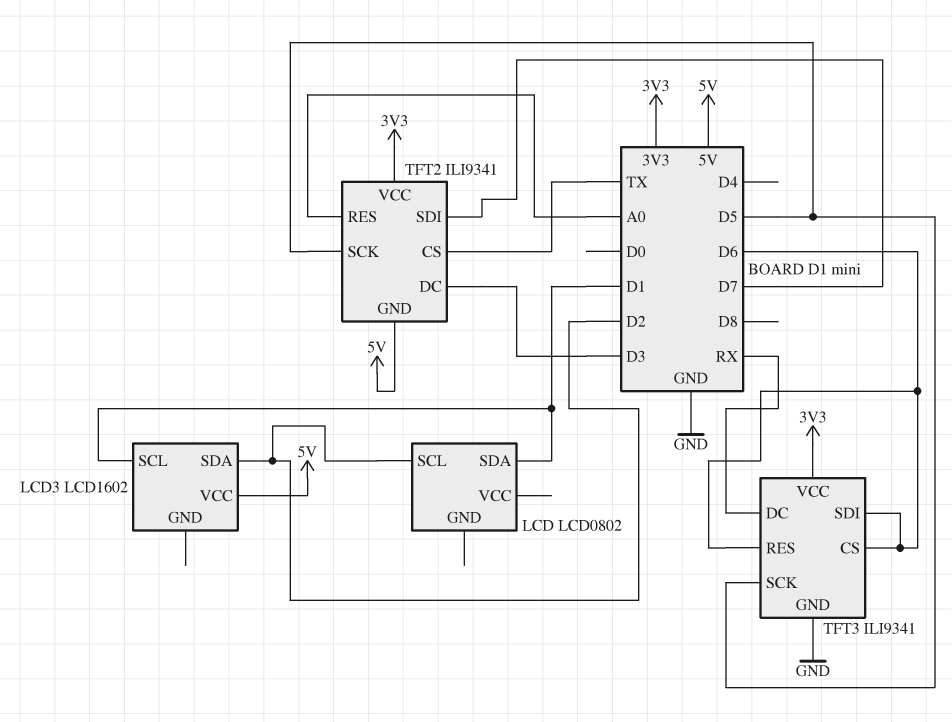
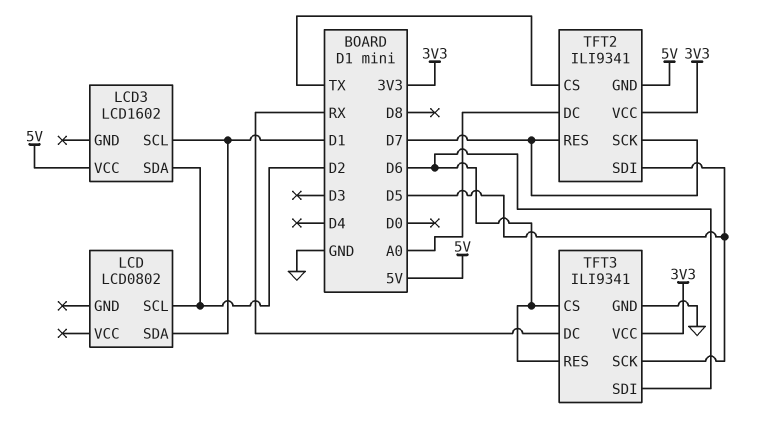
TFT2 pin DC: D3 -> A0
TFT2 pin RES: A0 -> D7
TFT2 pin SCK: D5 -> D7
TFT2 pin SDI: D7 -> D5

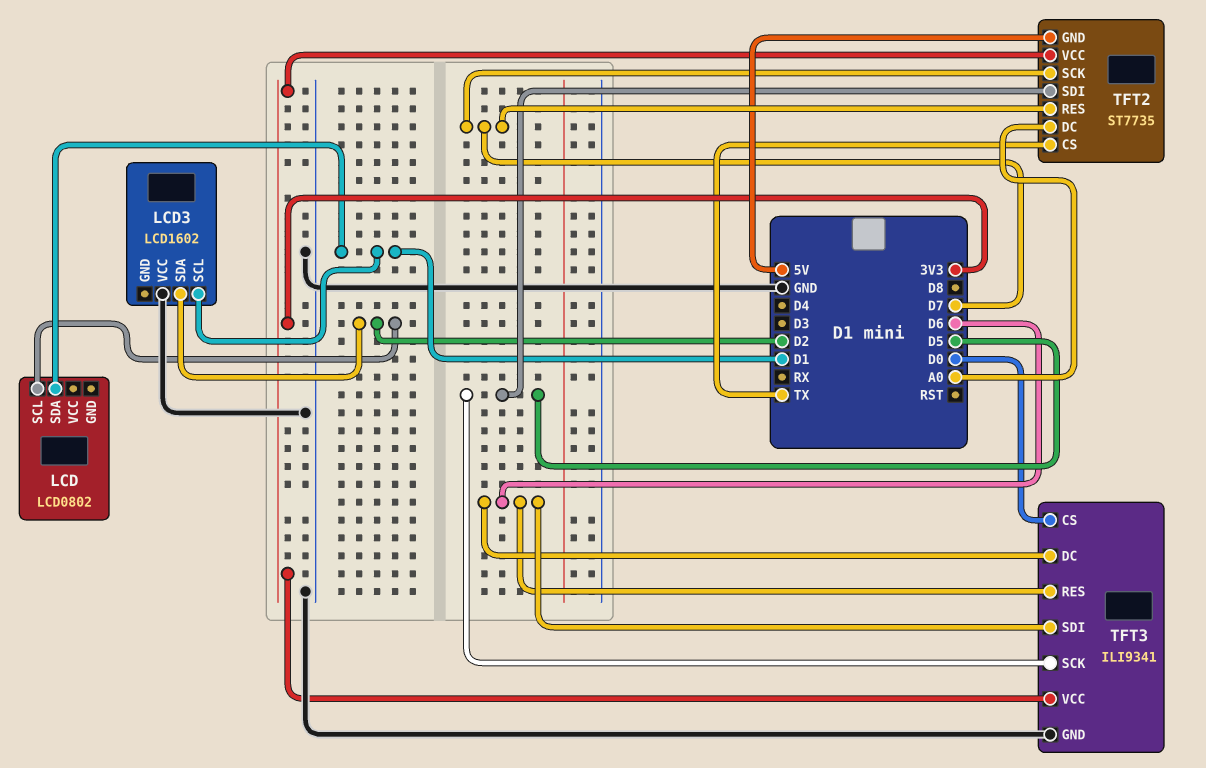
LCD3 pin VCC: 5V -> GND
TFT2: ILI9341 -> ST7735
TFT3 pin CS: D6 -> D0
TFT3 pin DC: RX -> D6

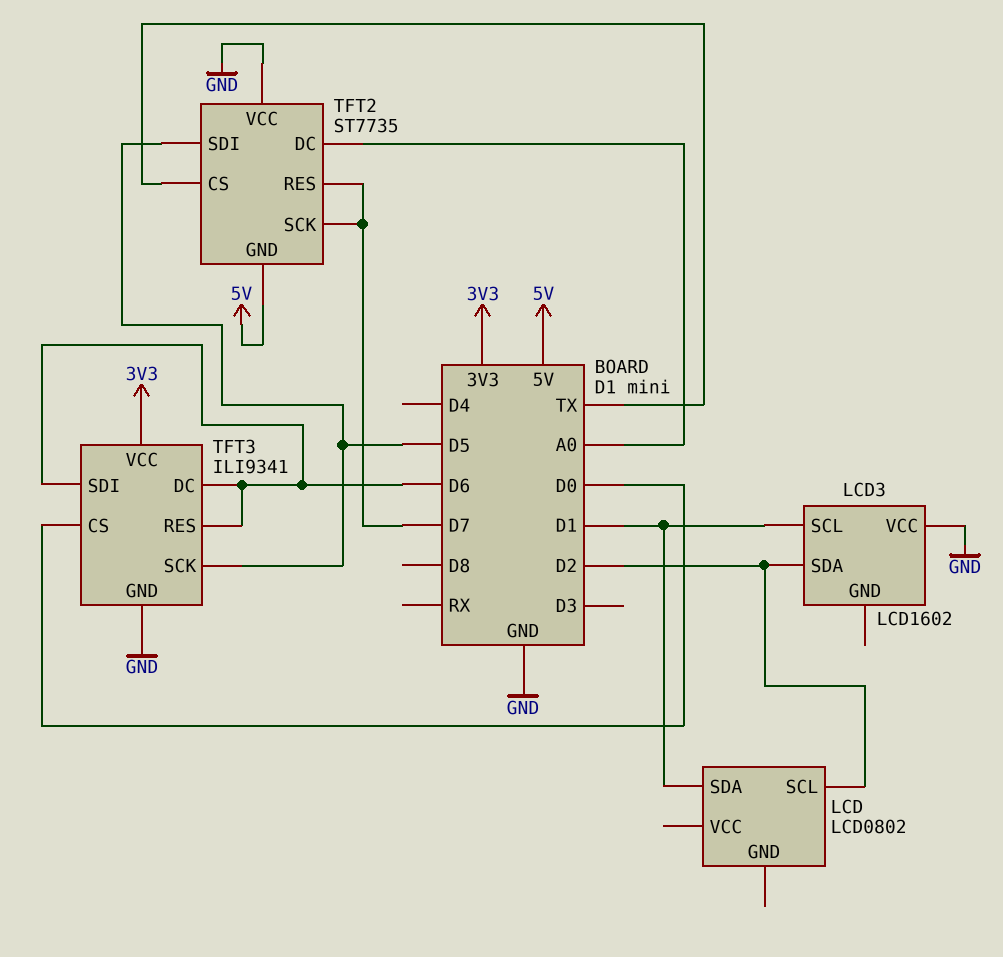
TFT2 pin VCC: 3V3 -> GND

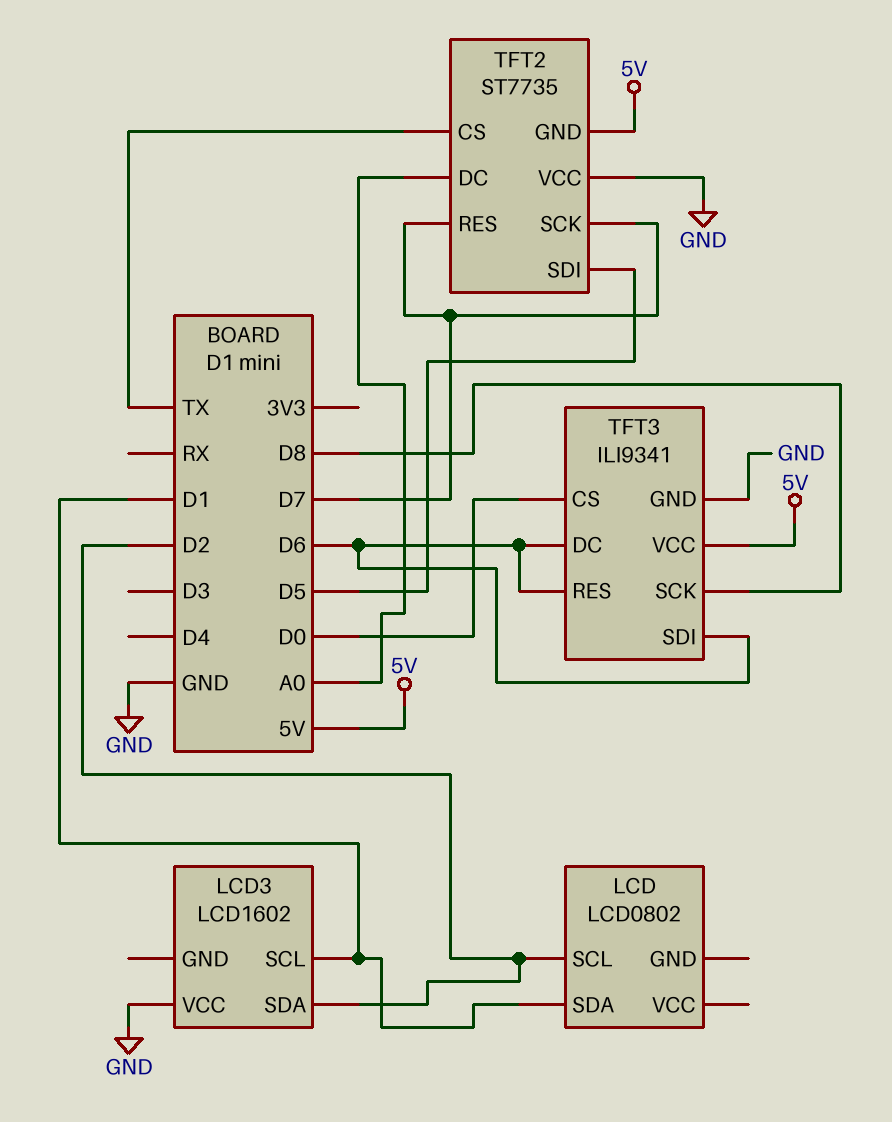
TFT3 pin SCK: D5 -> D8
TFT3 pin VCC: 3V3 -> 5V

